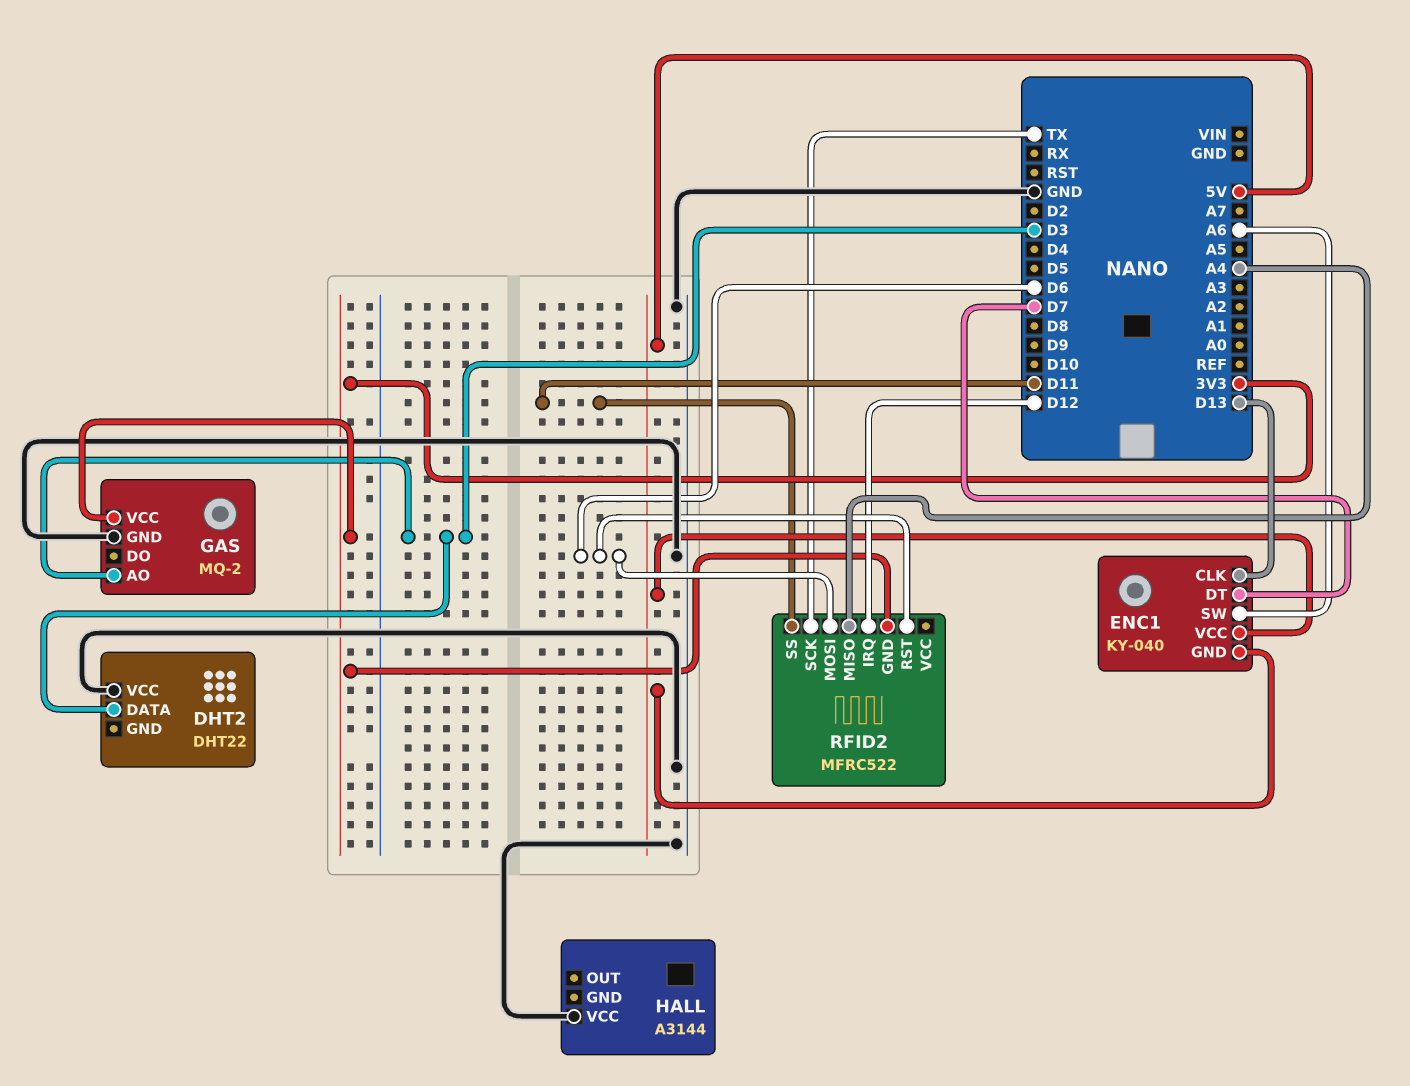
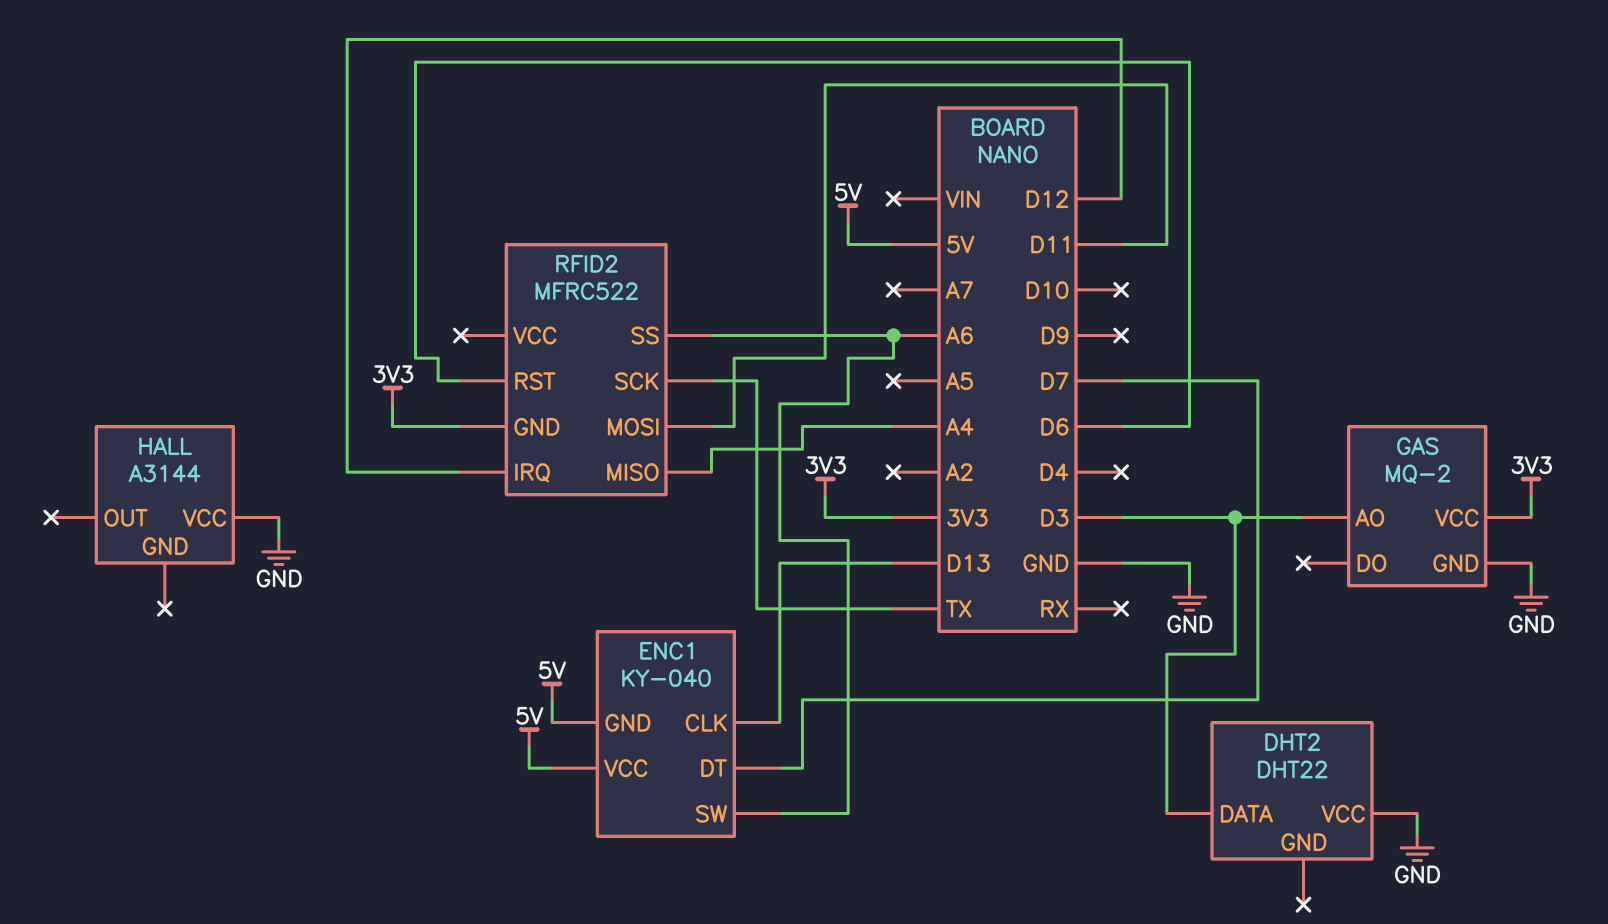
RFID2 pin MOSI: D6 -> D11
RFID2 pin SS: D11 -> A6

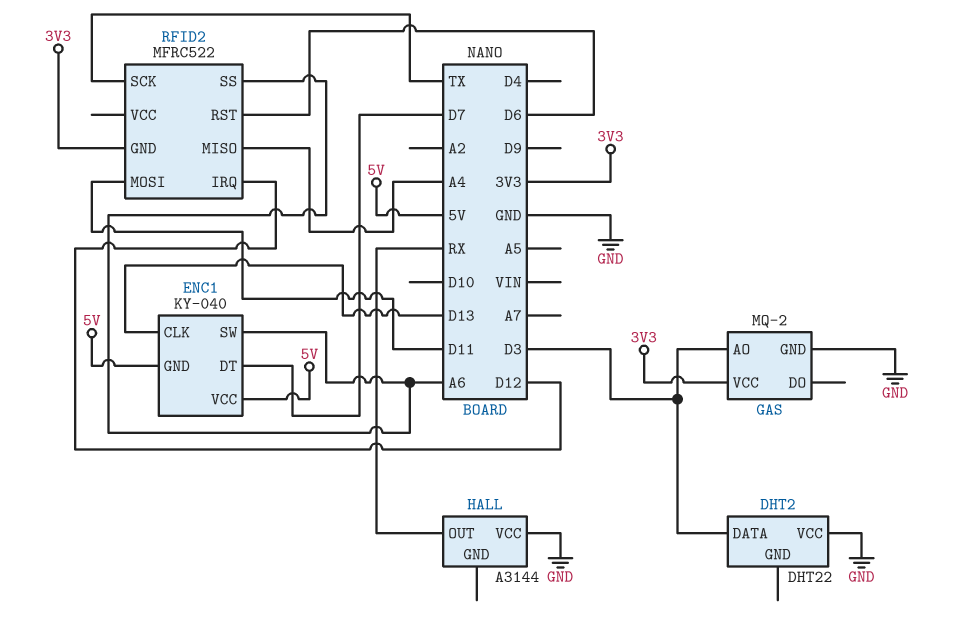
HALL pin OUT: none -> RX

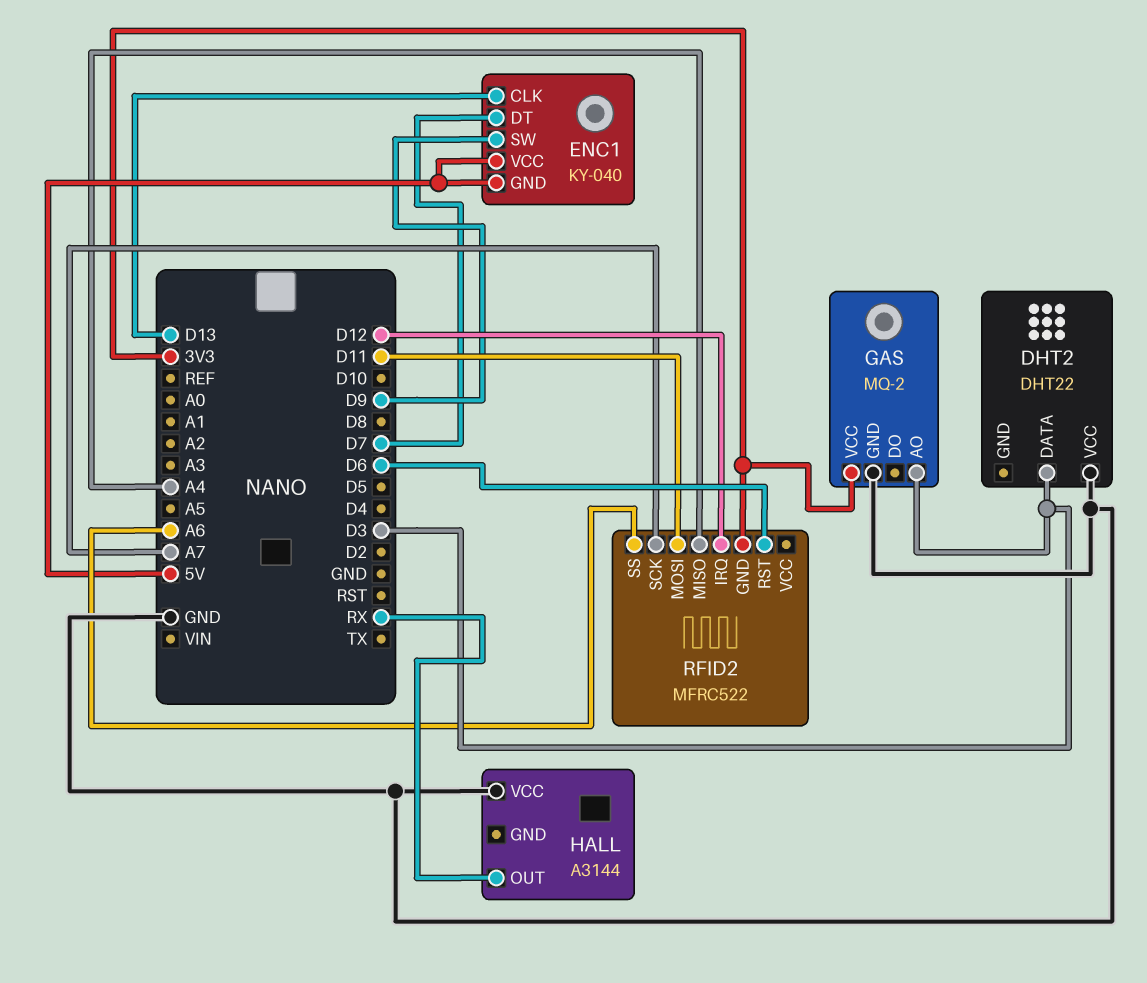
ENC1 pin SW: A6 -> D9
RFID2 pin SCK: TX -> A7

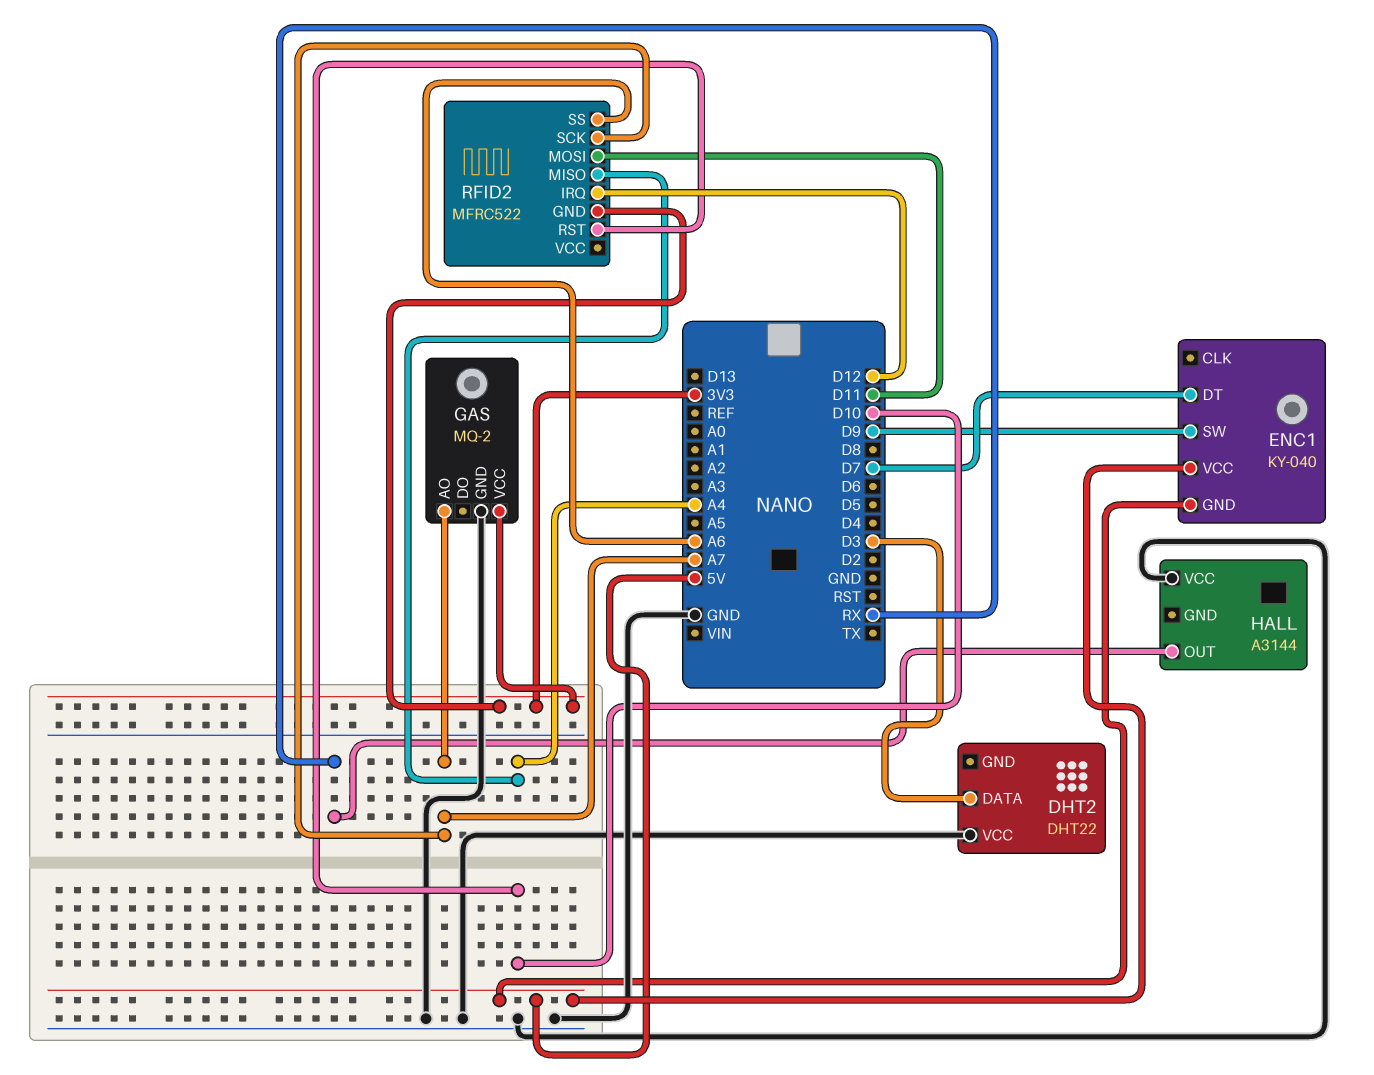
ENC1 pin CLK: D13 -> none
GAS pin AO: D3 -> A7
RFID2 pin RST: D6 -> D10

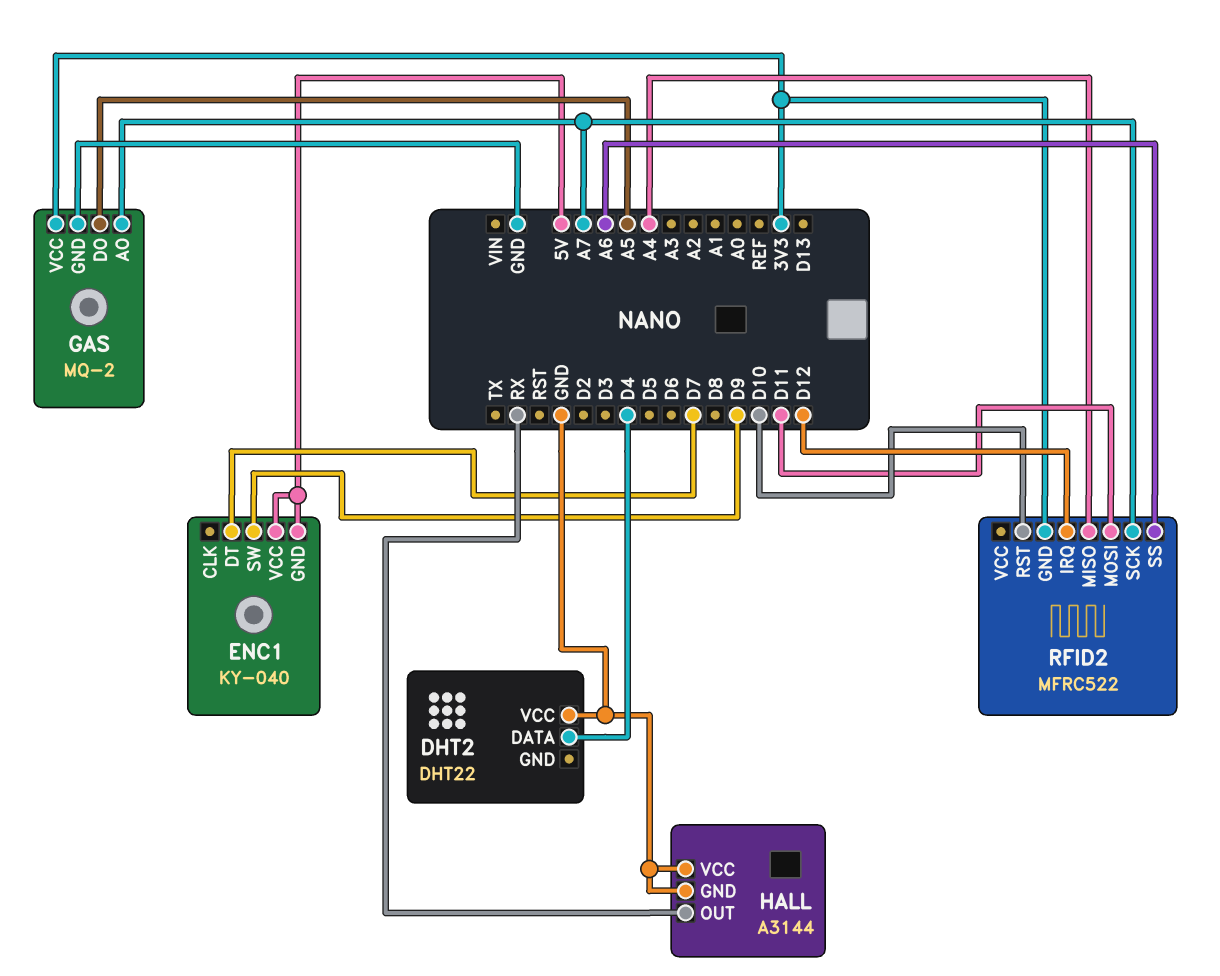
DHT2 pin DATA: D3 -> D4
GAS pin DO: none -> A5
HALL pin GND: none -> GND

